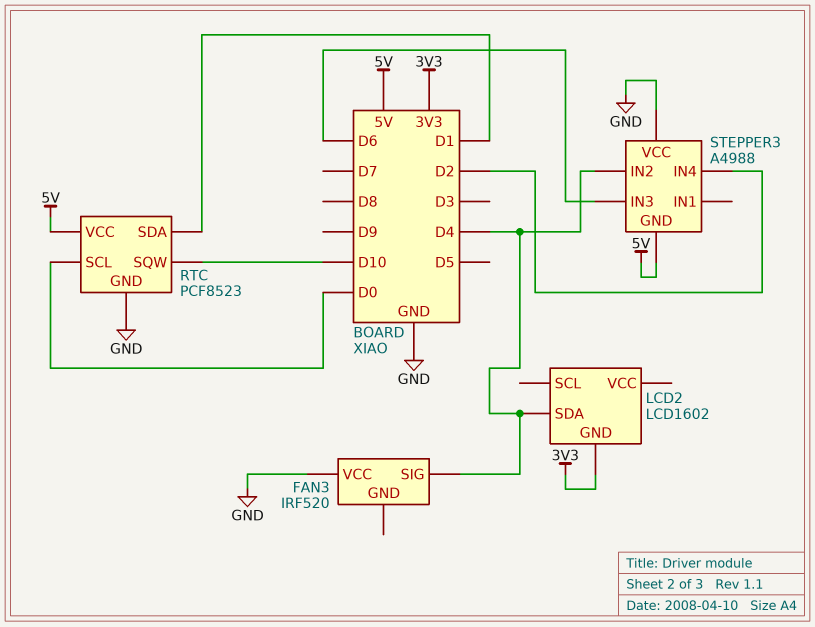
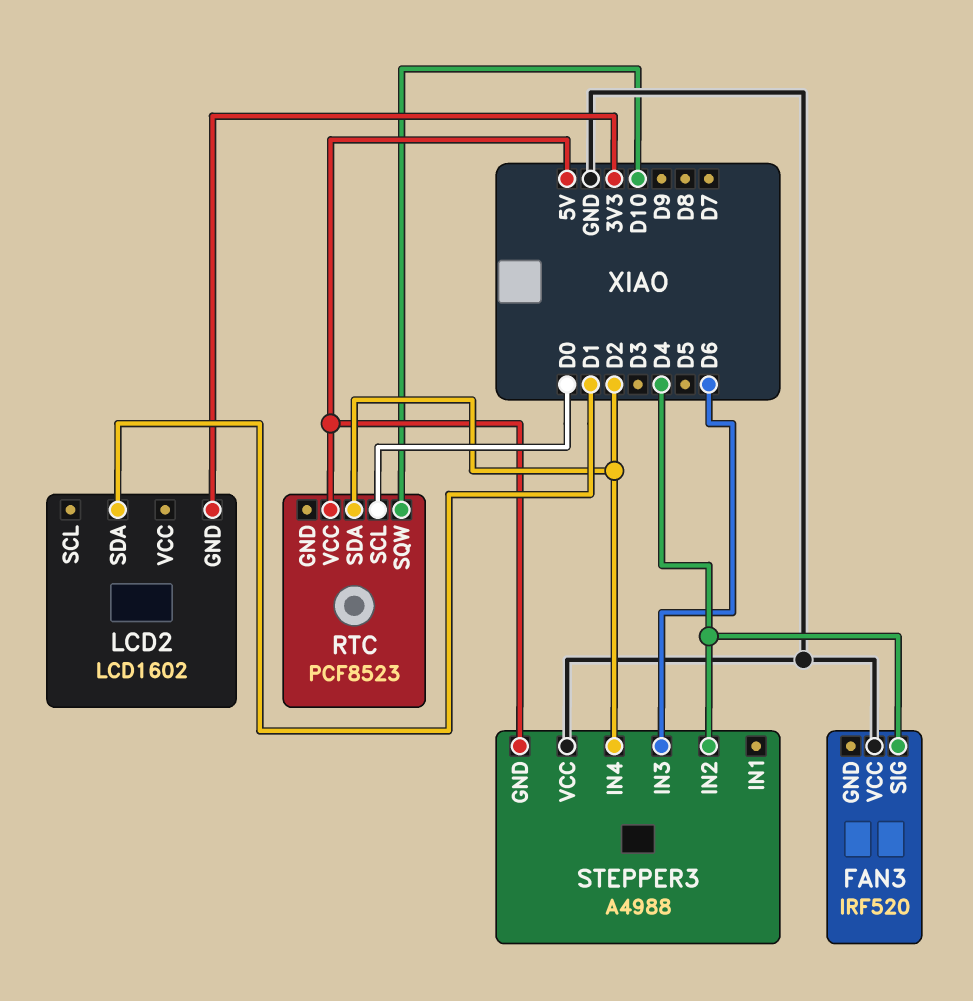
LCD2 pin SDA: D4 -> D1
RTC pin GND: GND -> none
RTC pin SDA: D1 -> D2

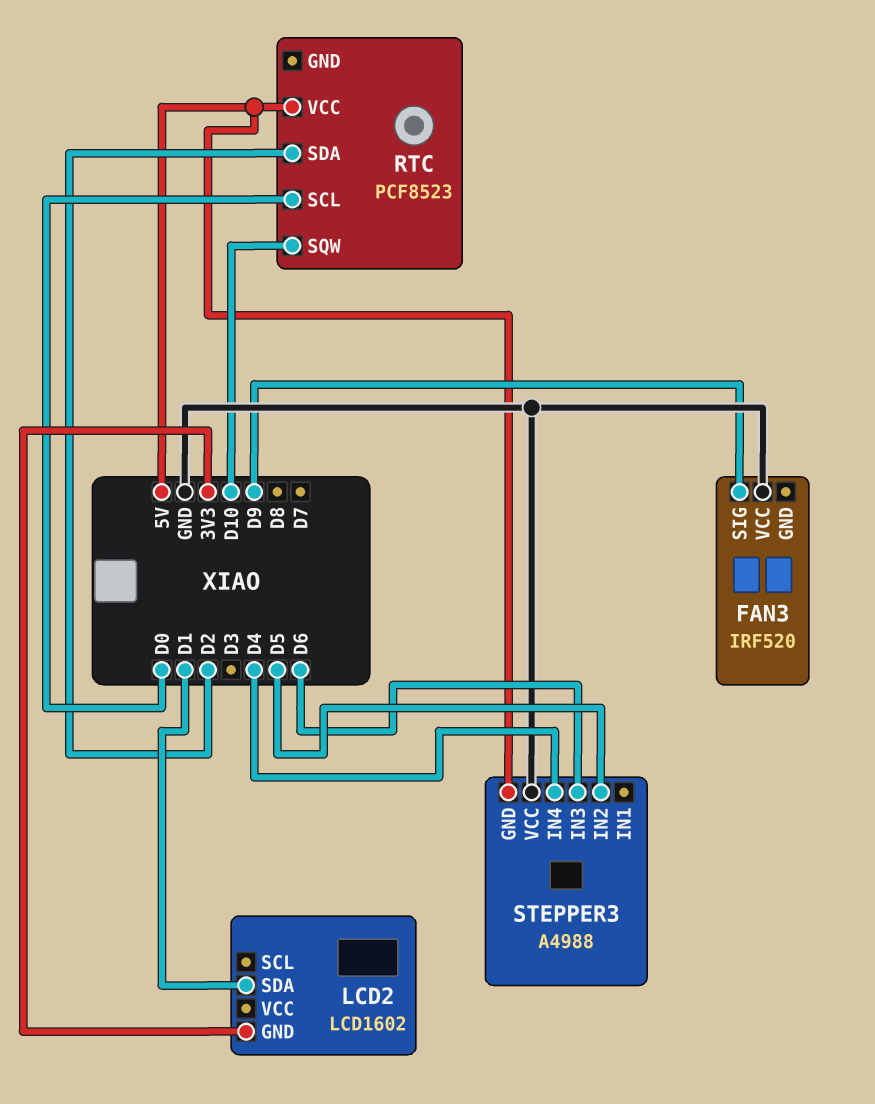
FAN3 pin SIG: D4 -> D9
STEPPER3 pin IN2: D4 -> D5
STEPPER3 pin IN4: D2 -> D4

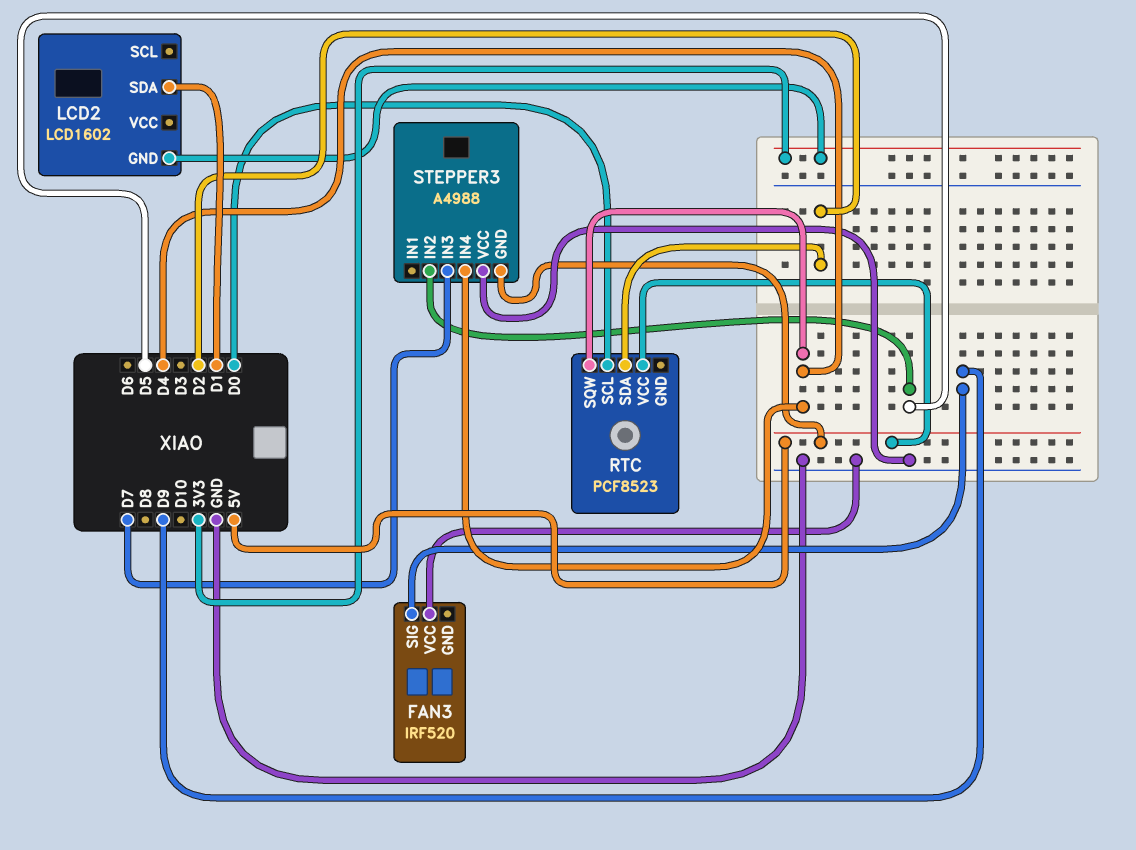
RTC pin SQW: D10 -> D4
STEPPER3 pin IN3: D6 -> D7

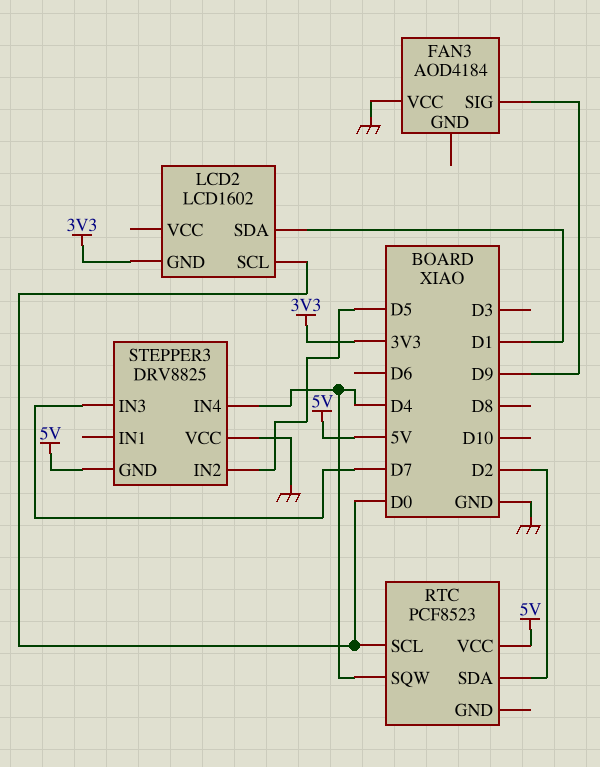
FAN3: IRF520 -> AOD4184
LCD2 pin SCL: none -> D0
STEPPER3: A4988 -> DRV8825

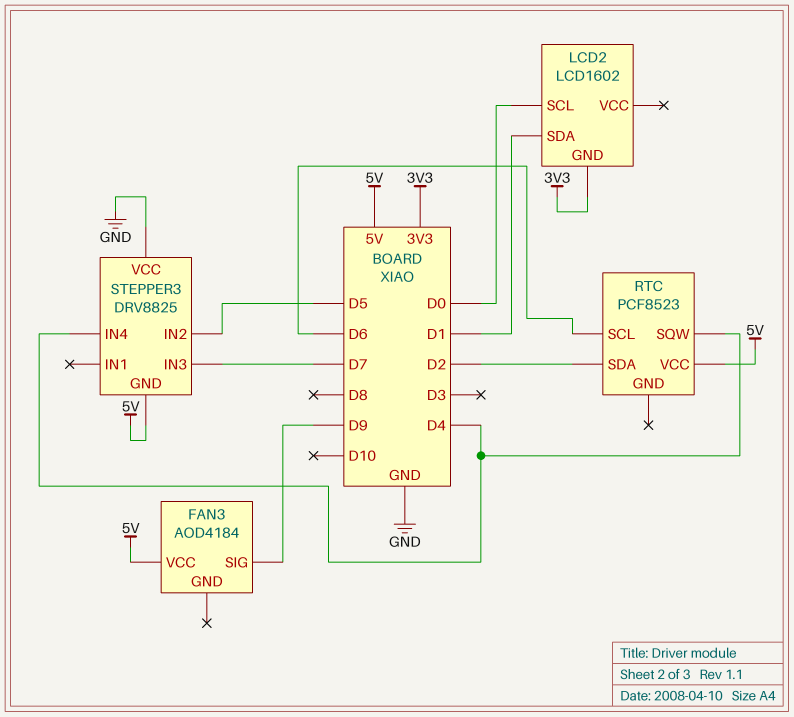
FAN3 pin VCC: GND -> 5V
RTC pin SCL: D0 -> D6

